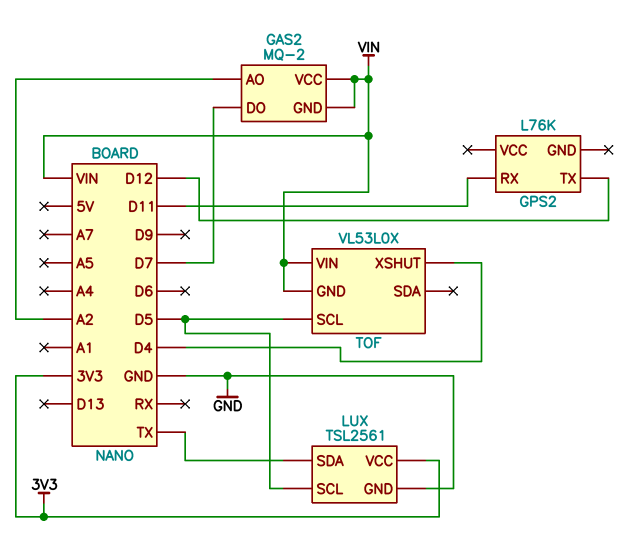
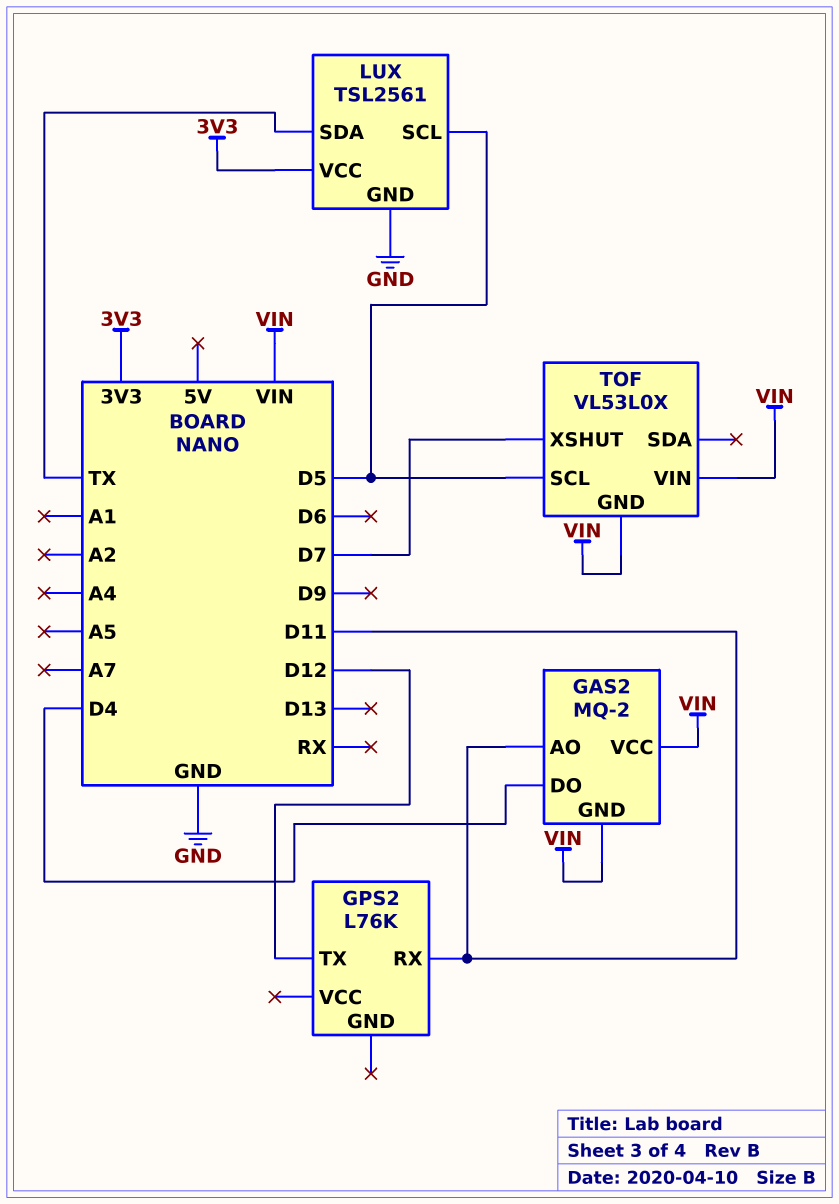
GAS2 pin AO: A2 -> D11
GAS2 pin DO: D7 -> D4
TOF pin XSHUT: D4 -> D7

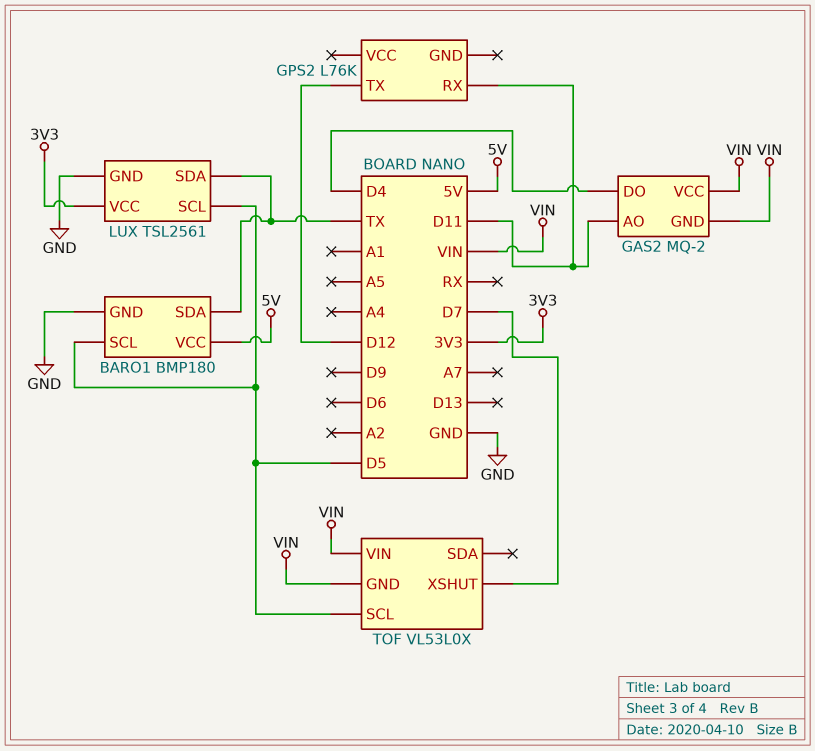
BARO1: none -> BMP180
BARO1 pin GND: none -> GND
BARO1 pin SCL: none -> D5
BARO1 pin SDA: none -> TX
BARO1 pin VCC: none -> 5V

